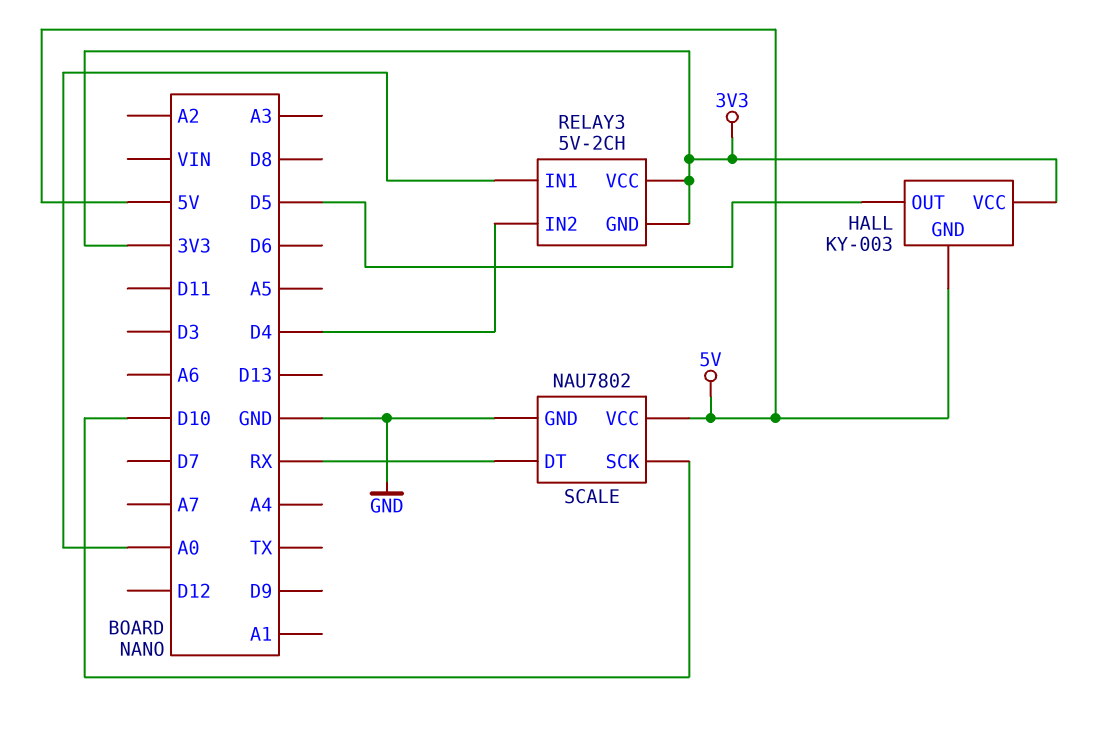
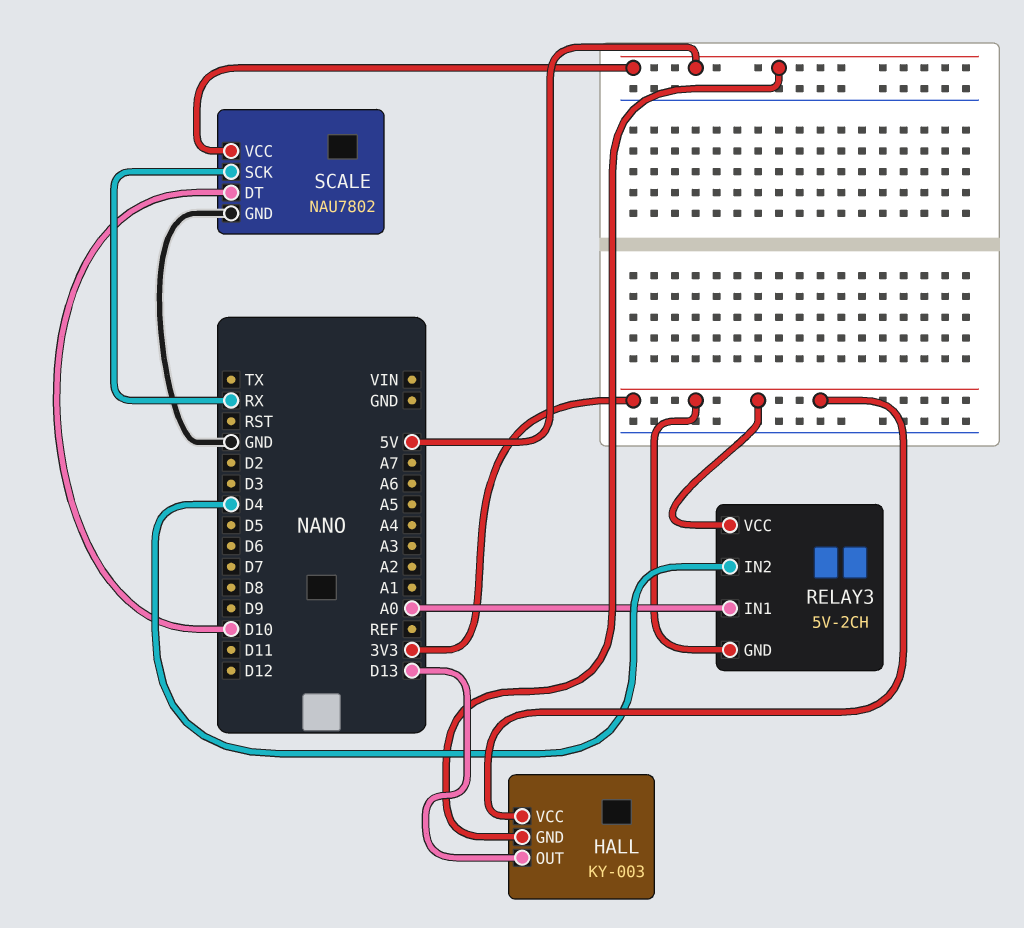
HALL pin OUT: D5 -> D13
SCALE pin DT: RX -> D10
SCALE pin SCK: D10 -> RX

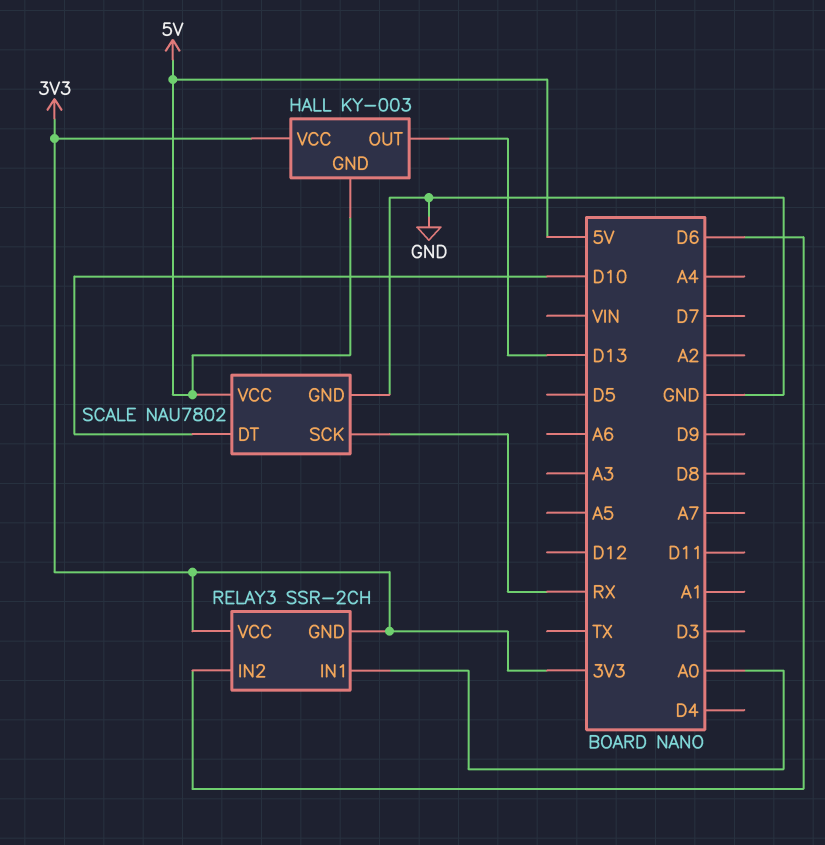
RELAY3: 5V-2CH -> SSR-2CH
RELAY3 pin IN2: D4 -> D6

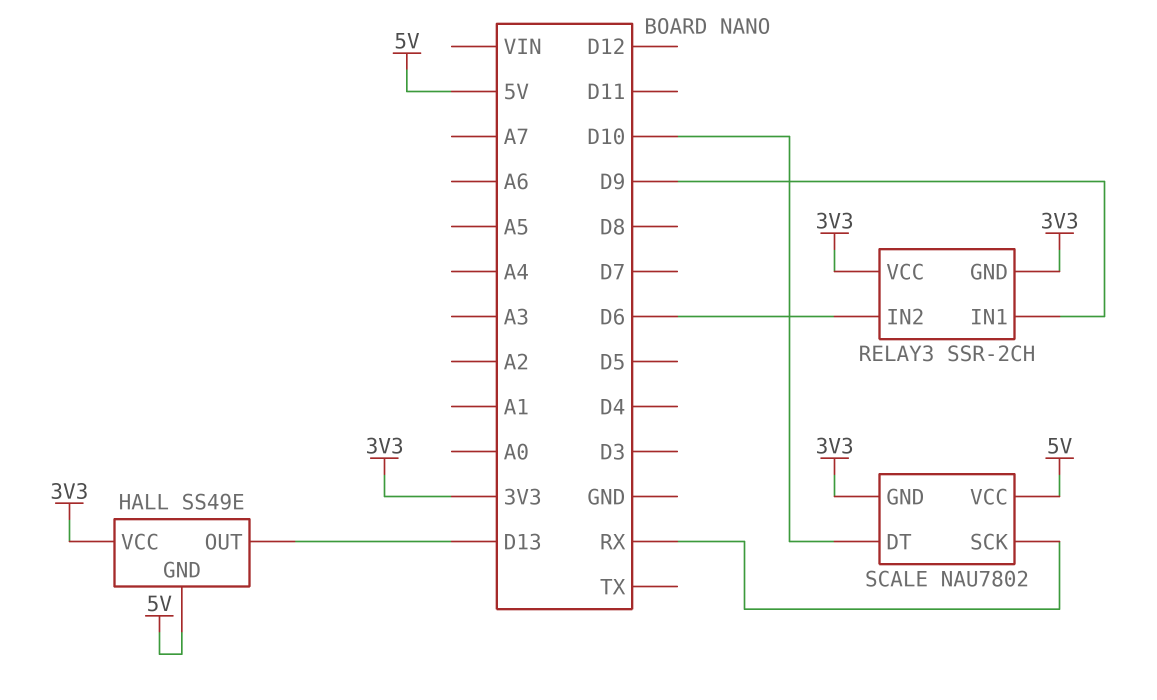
HALL: KY-003 -> SS49E
RELAY3 pin IN1: A0 -> D9
SCALE pin GND: GND -> 3V3

